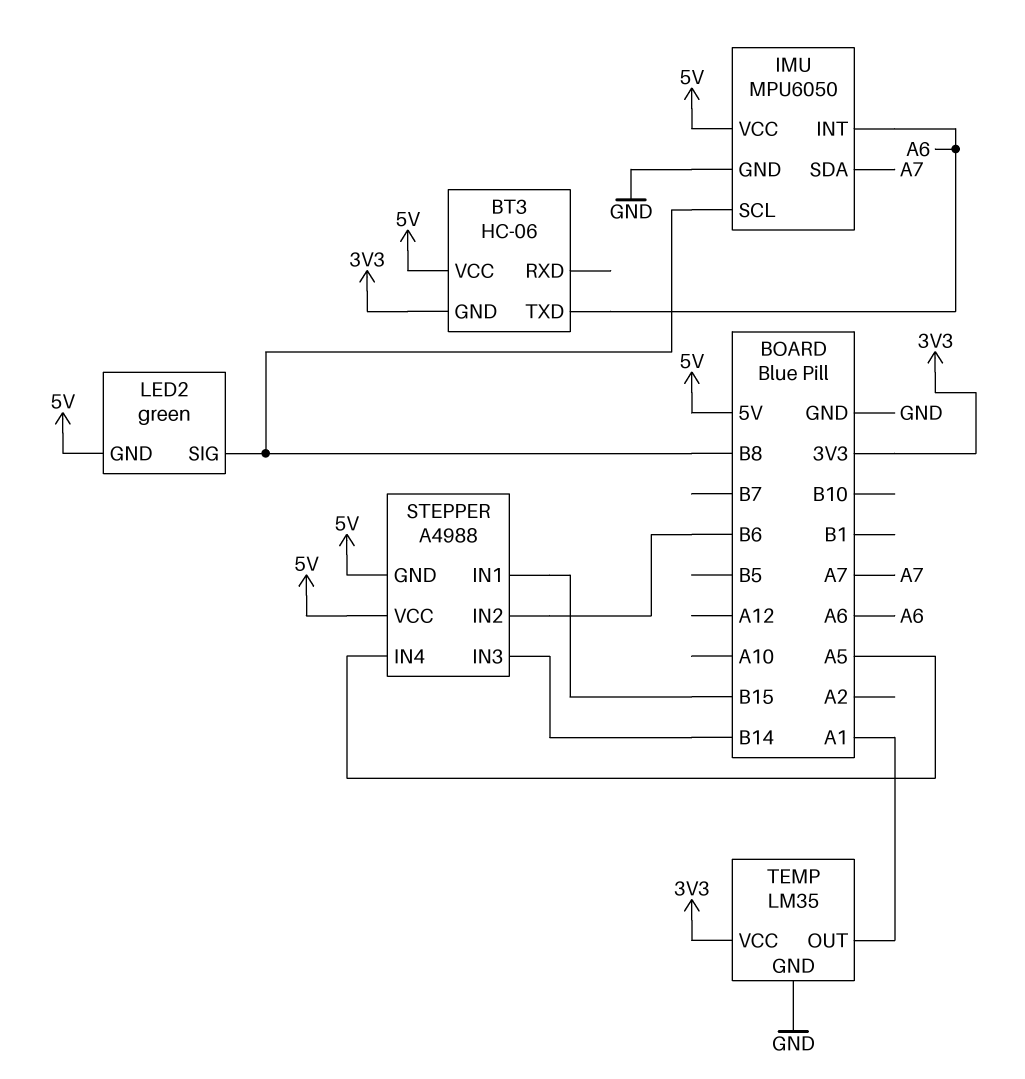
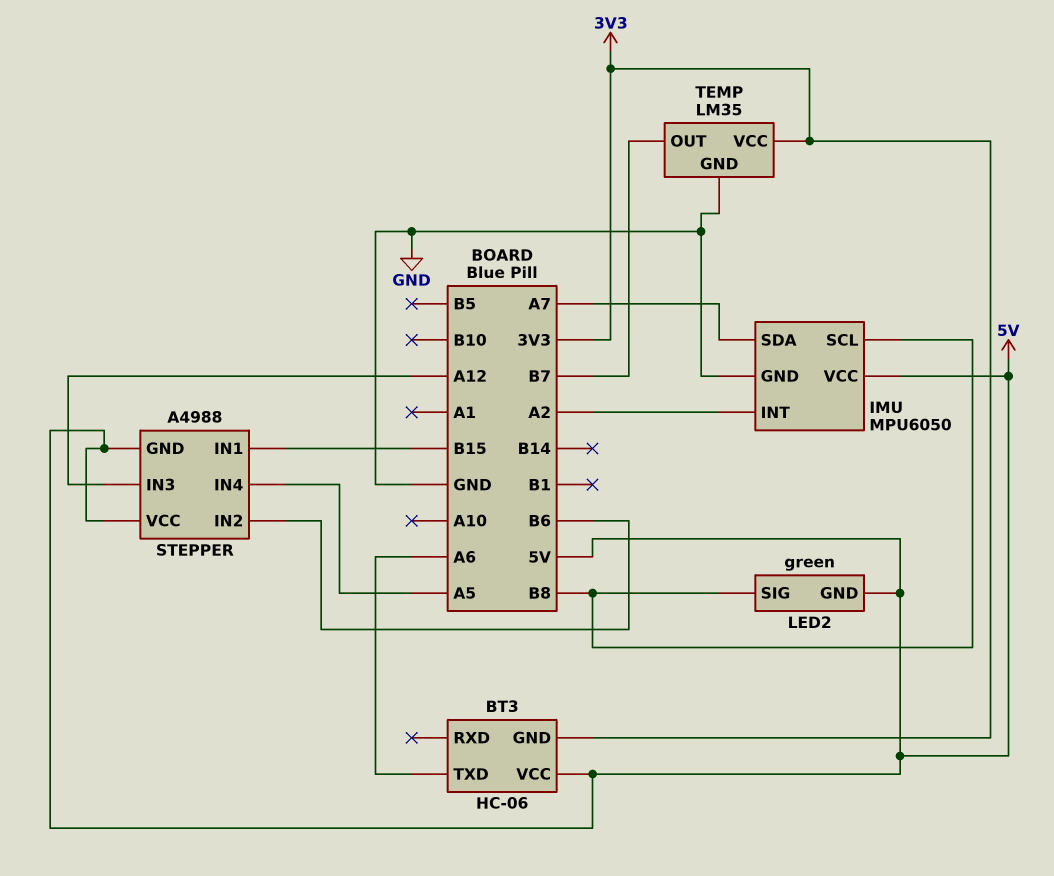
IMU pin INT: A6 -> A2
STEPPER pin IN3: B14 -> A12
TEMP pin OUT: A1 -> B7

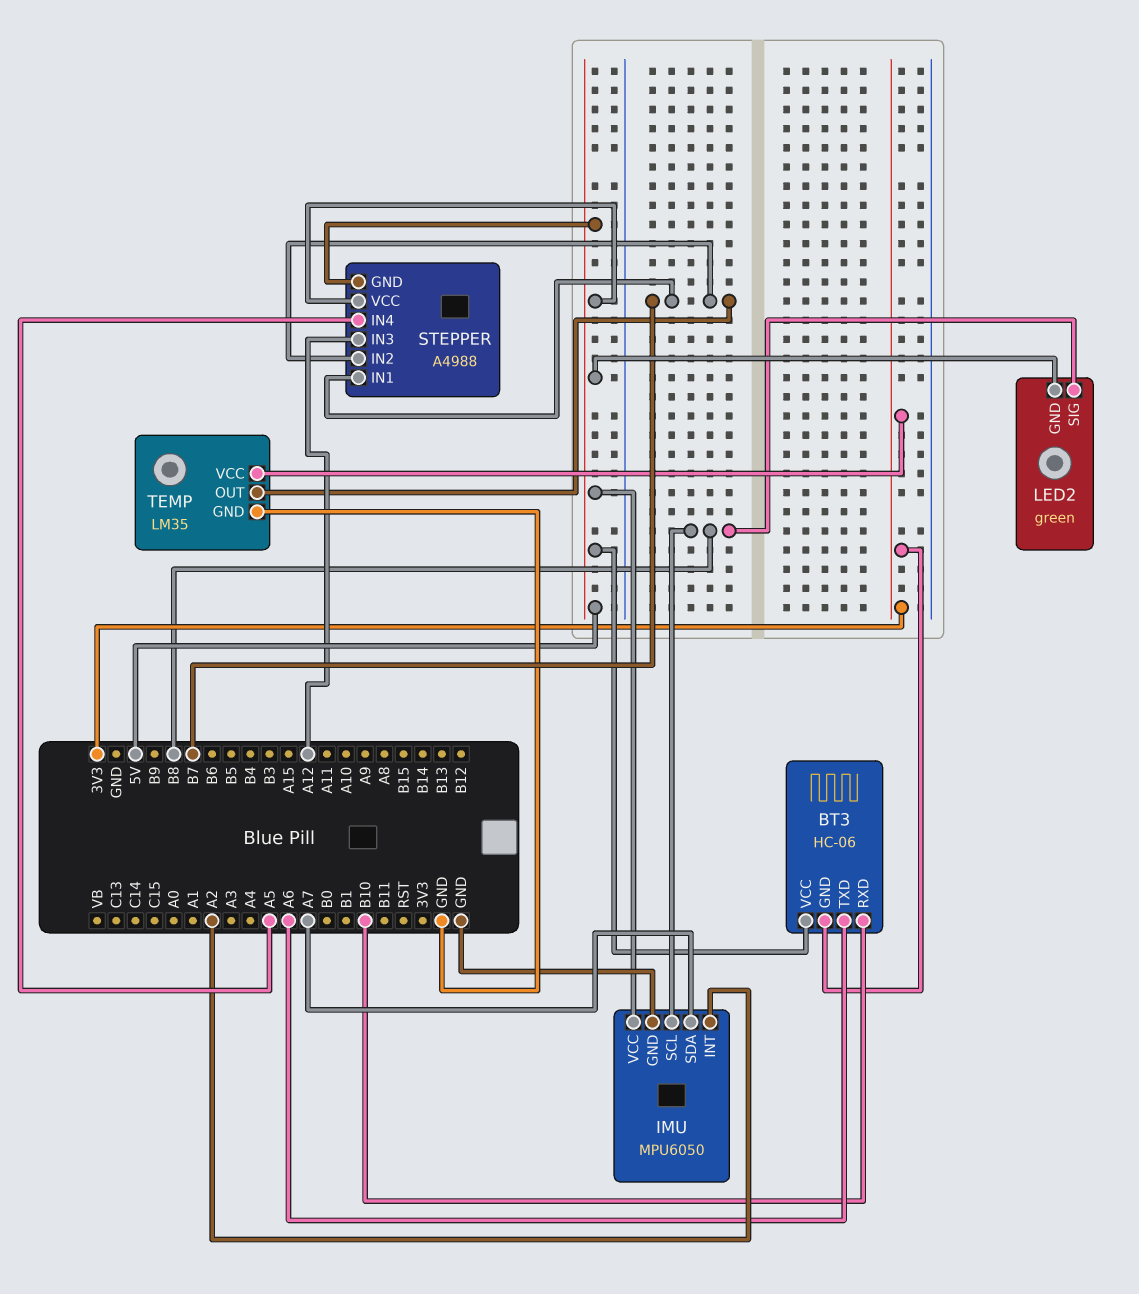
BT3 pin RXD: none -> B10
STEPPER pin IN1: B15 -> B7
STEPPER pin IN2: B6 -> B7

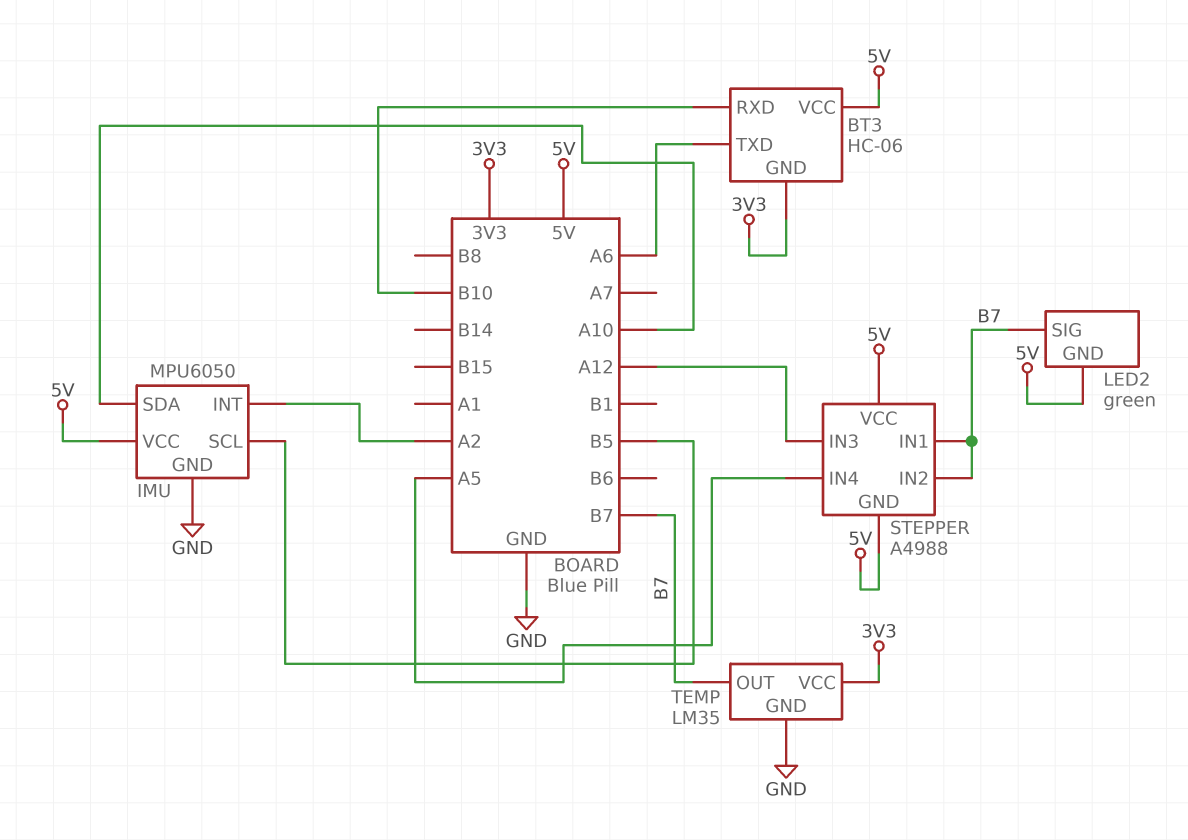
IMU pin SCL: B8 -> B5
IMU pin SDA: A7 -> A10
LED2 pin SIG: B8 -> B7

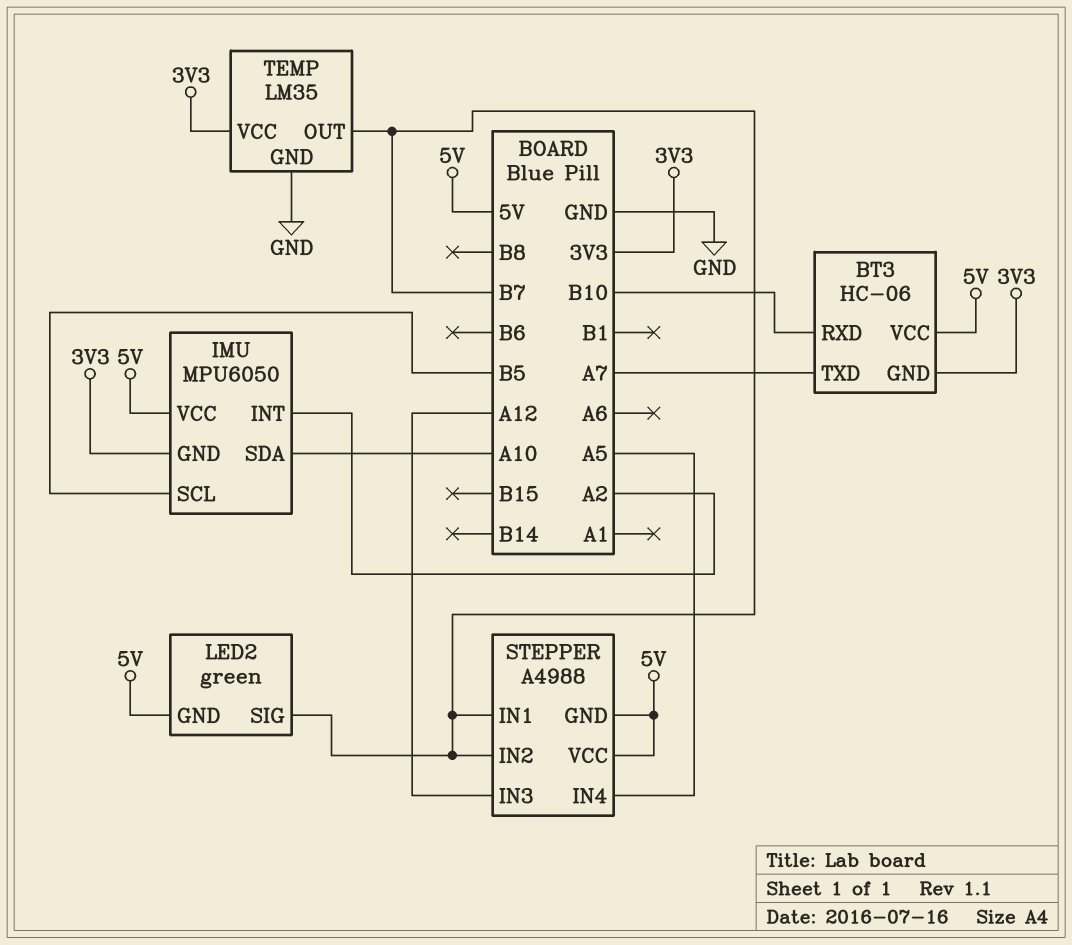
BT3 pin TXD: A6 -> A7
IMU pin GND: GND -> 3V3

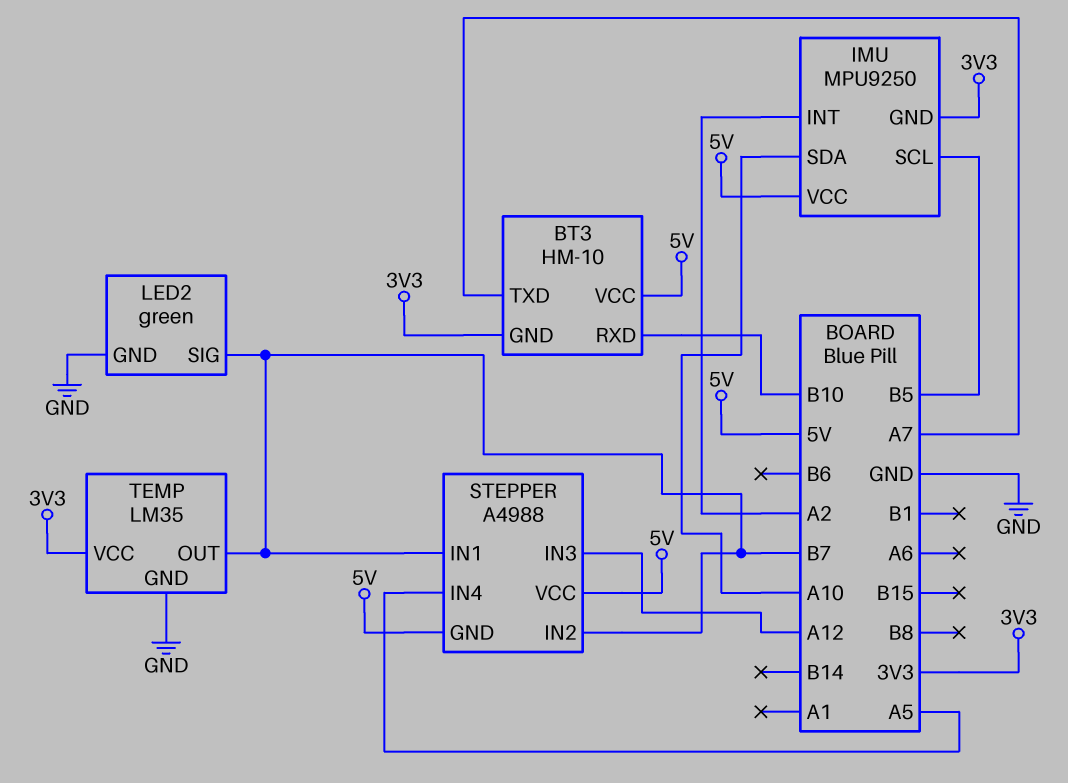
BT3: HC-06 -> HM-10
IMU: MPU6050 -> MPU9250
LED2 pin GND: 5V -> GND

